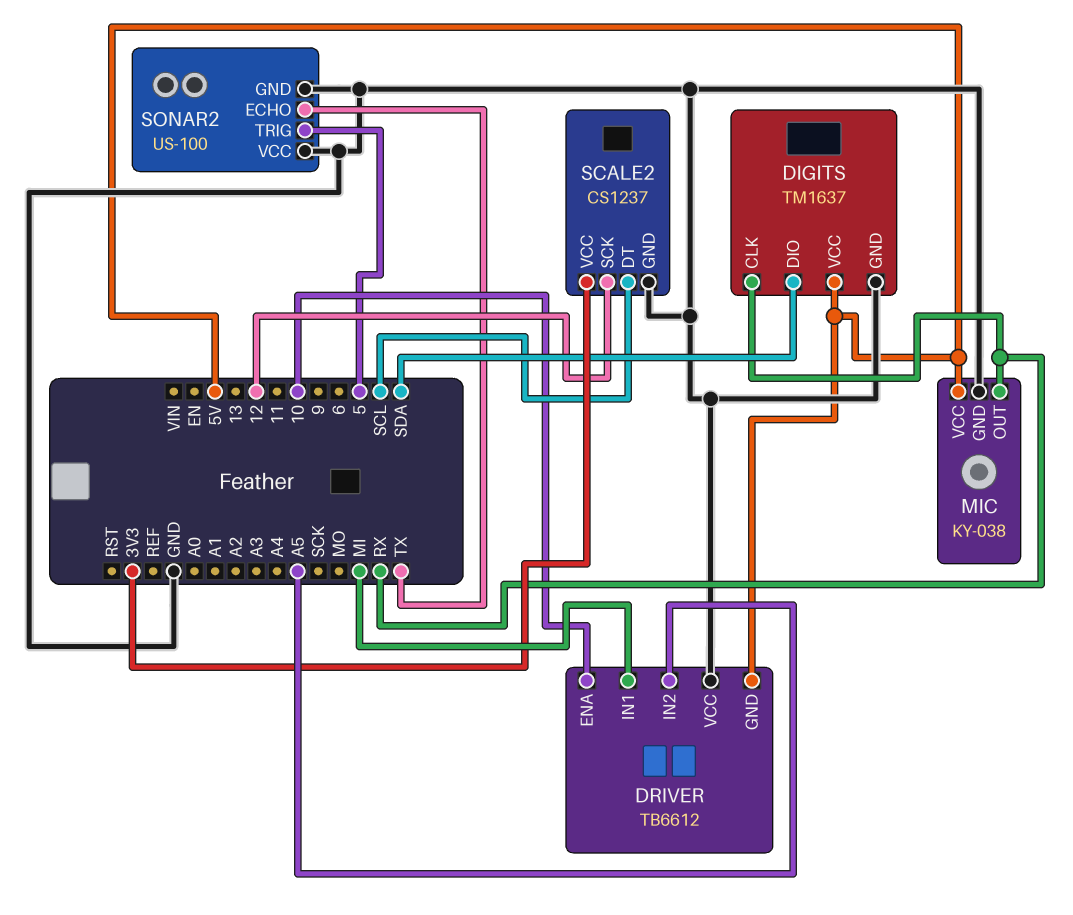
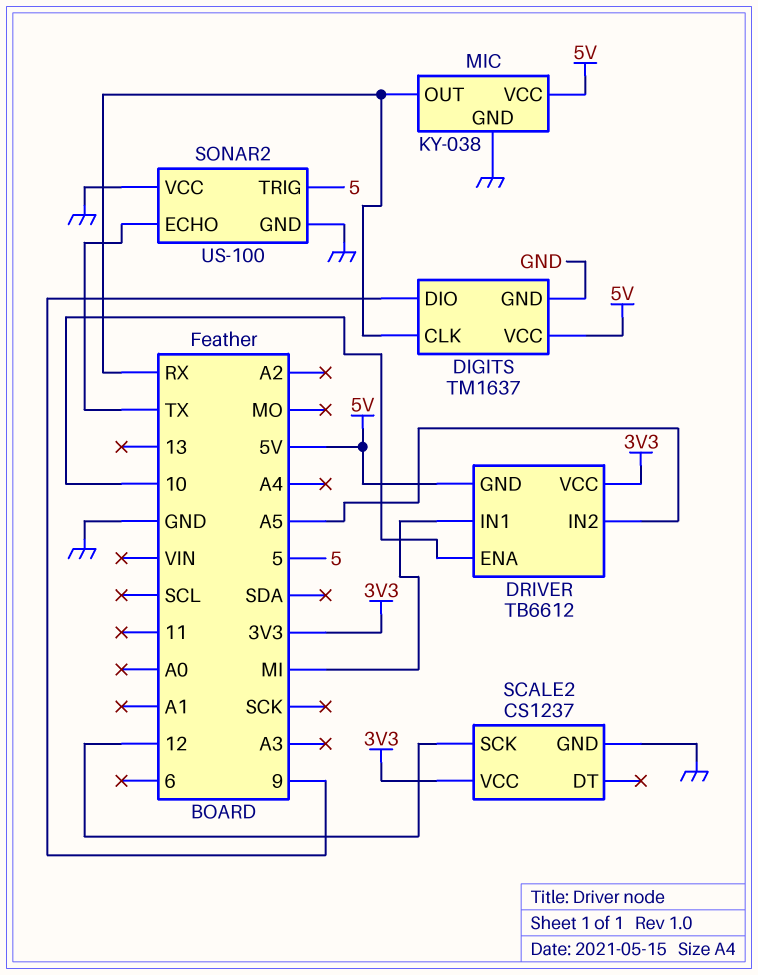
DIGITS pin DIO: SDA -> 9
DRIVER pin VCC: GND -> 3V3
SCALE2 pin DT: SCL -> none

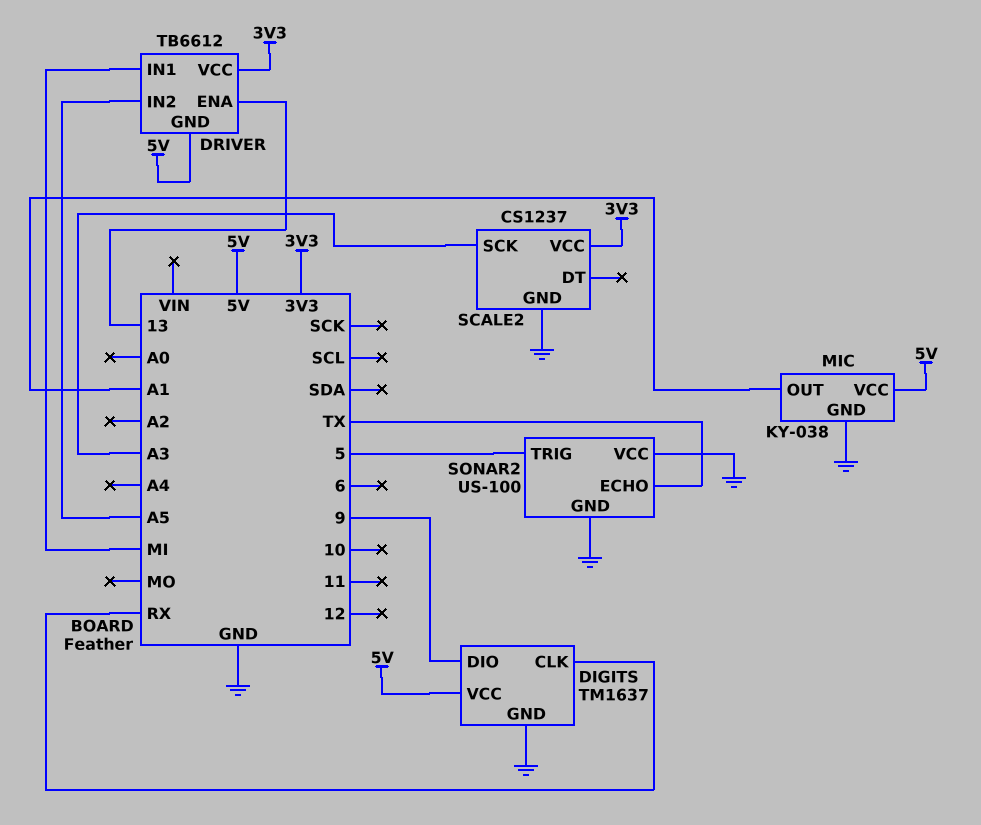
DRIVER pin ENA: 10 -> 13
MIC pin OUT: RX -> A1
SCALE2 pin SCK: 12 -> A3

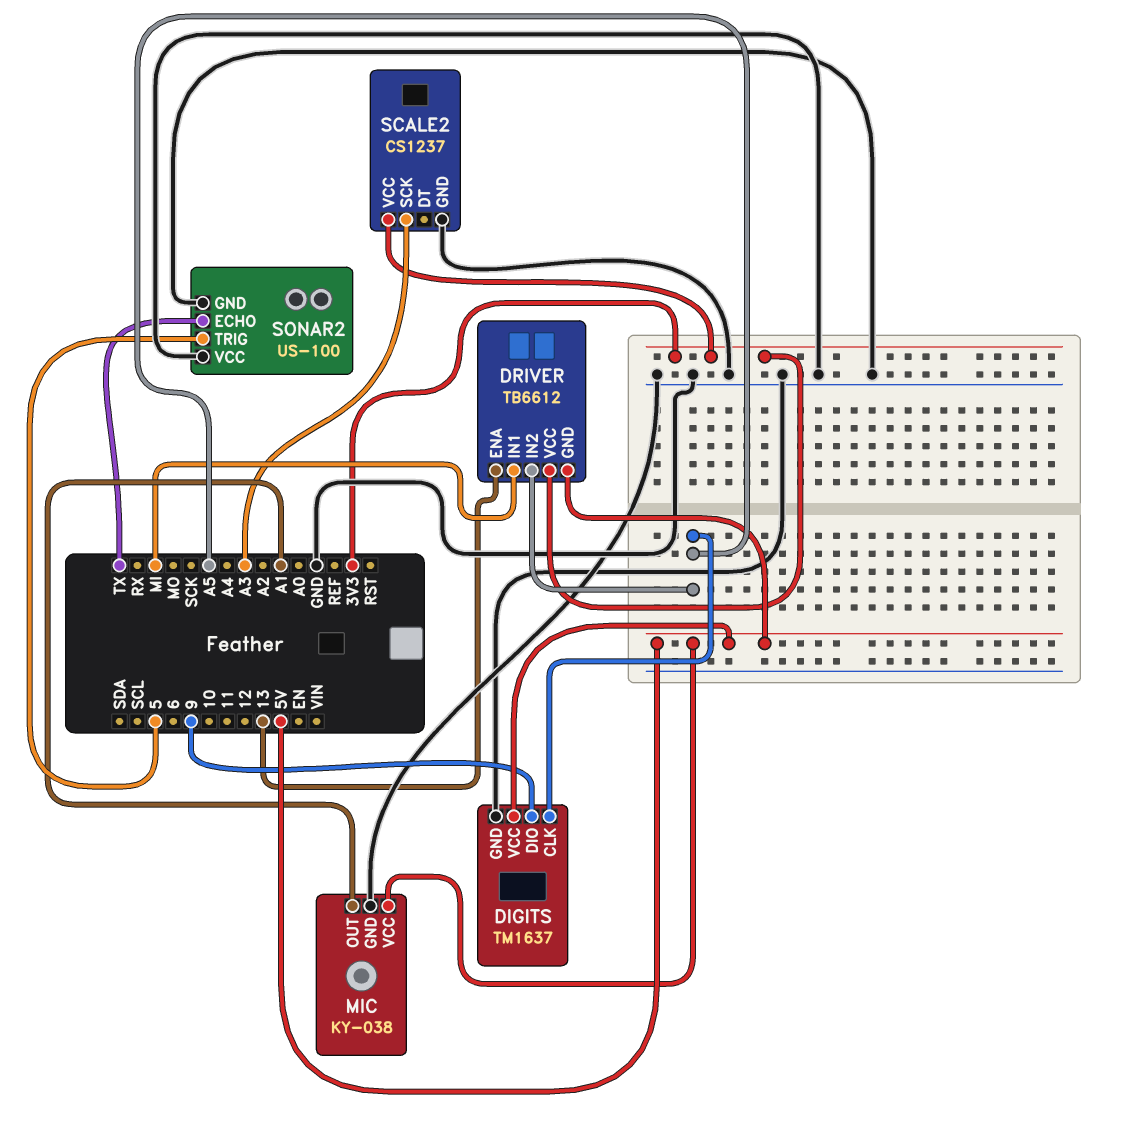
DIGITS pin CLK: RX -> A5

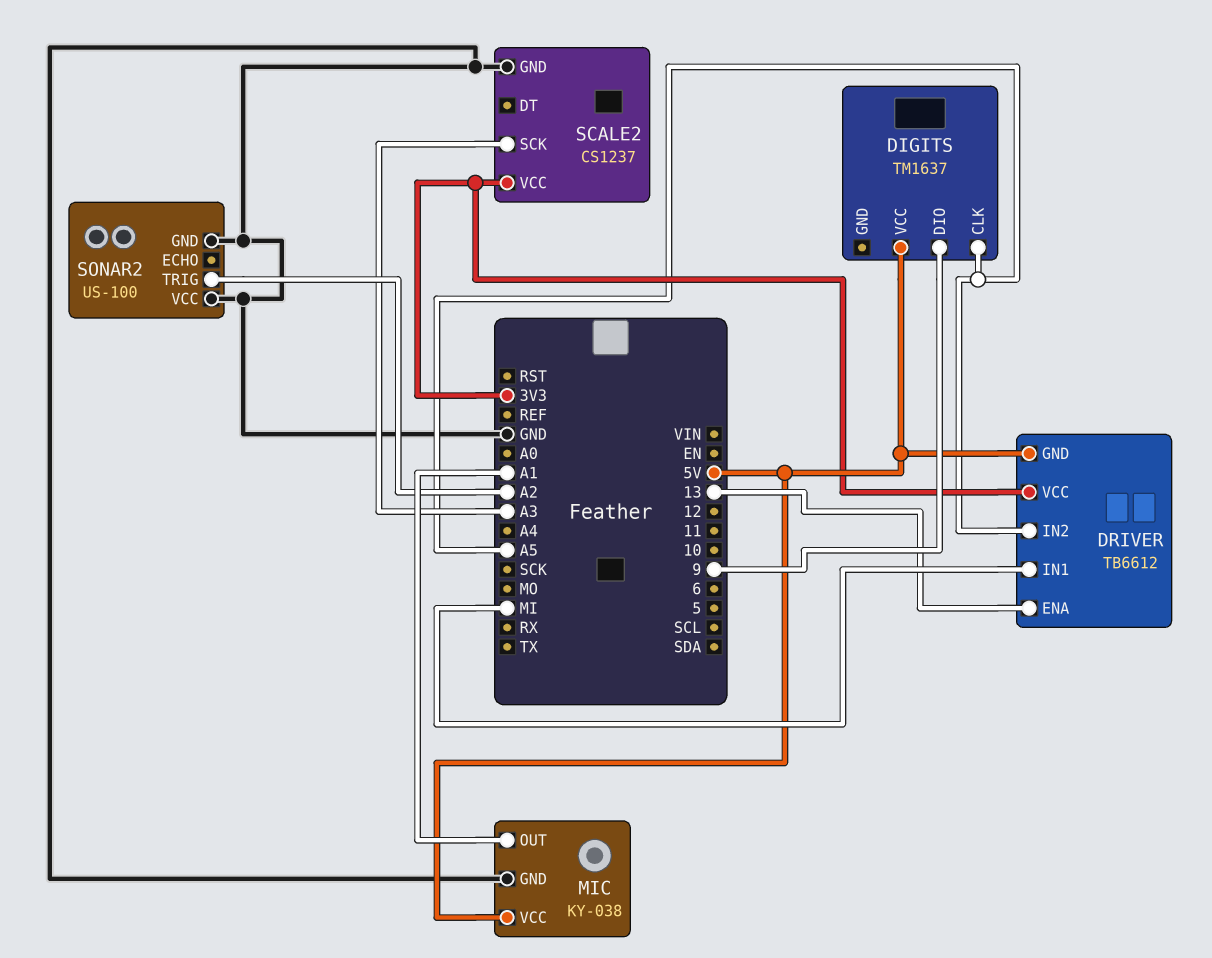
DIGITS pin GND: GND -> none
SONAR2 pin ECHO: TX -> none
SONAR2 pin TRIG: 5 -> A2

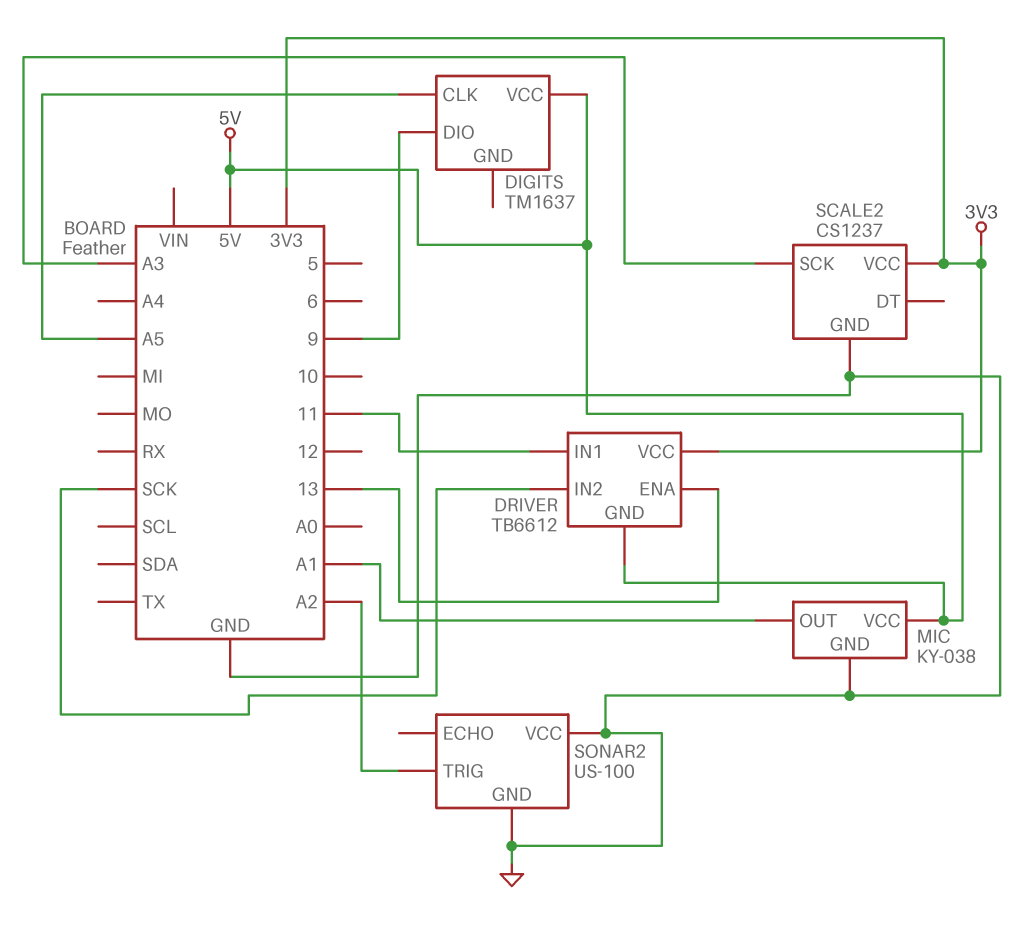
DRIVER pin IN1: MI -> 11
DRIVER pin IN2: A5 -> SCK

